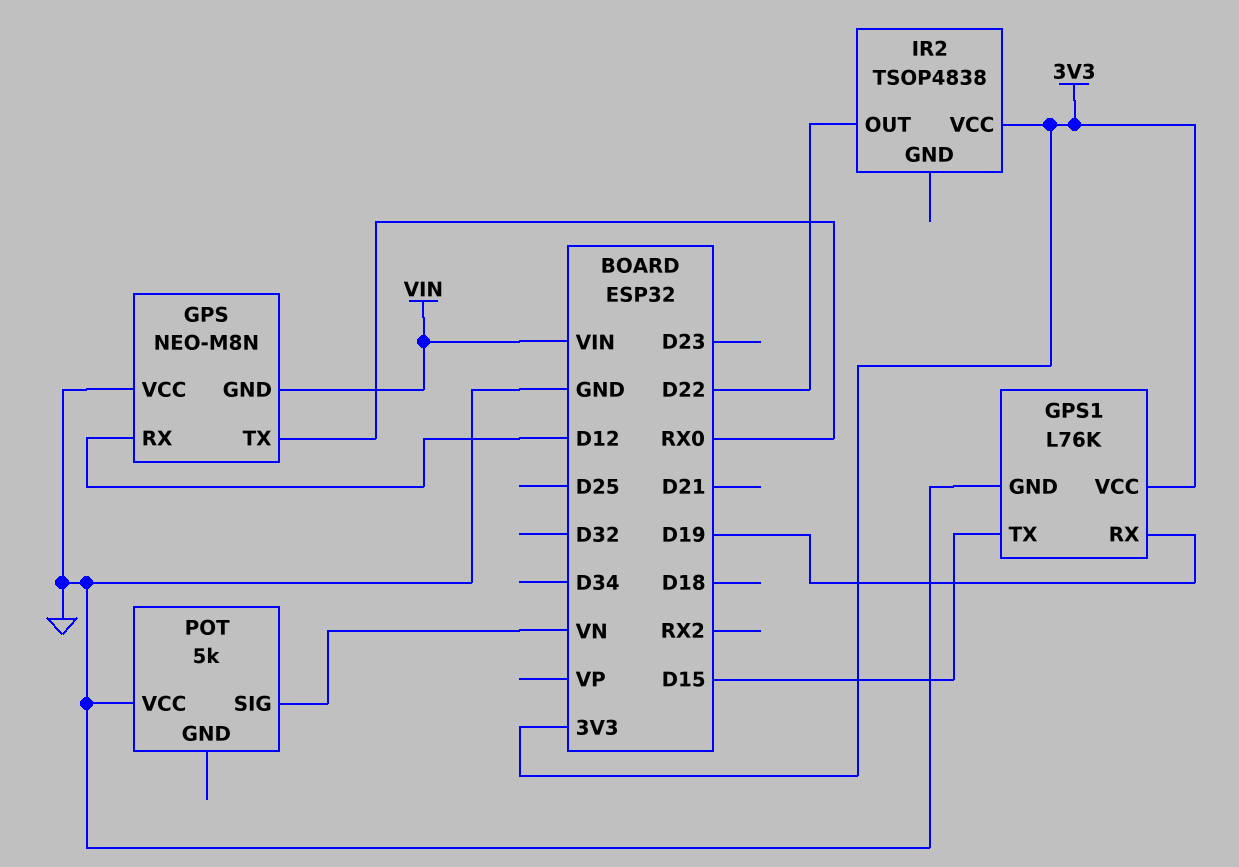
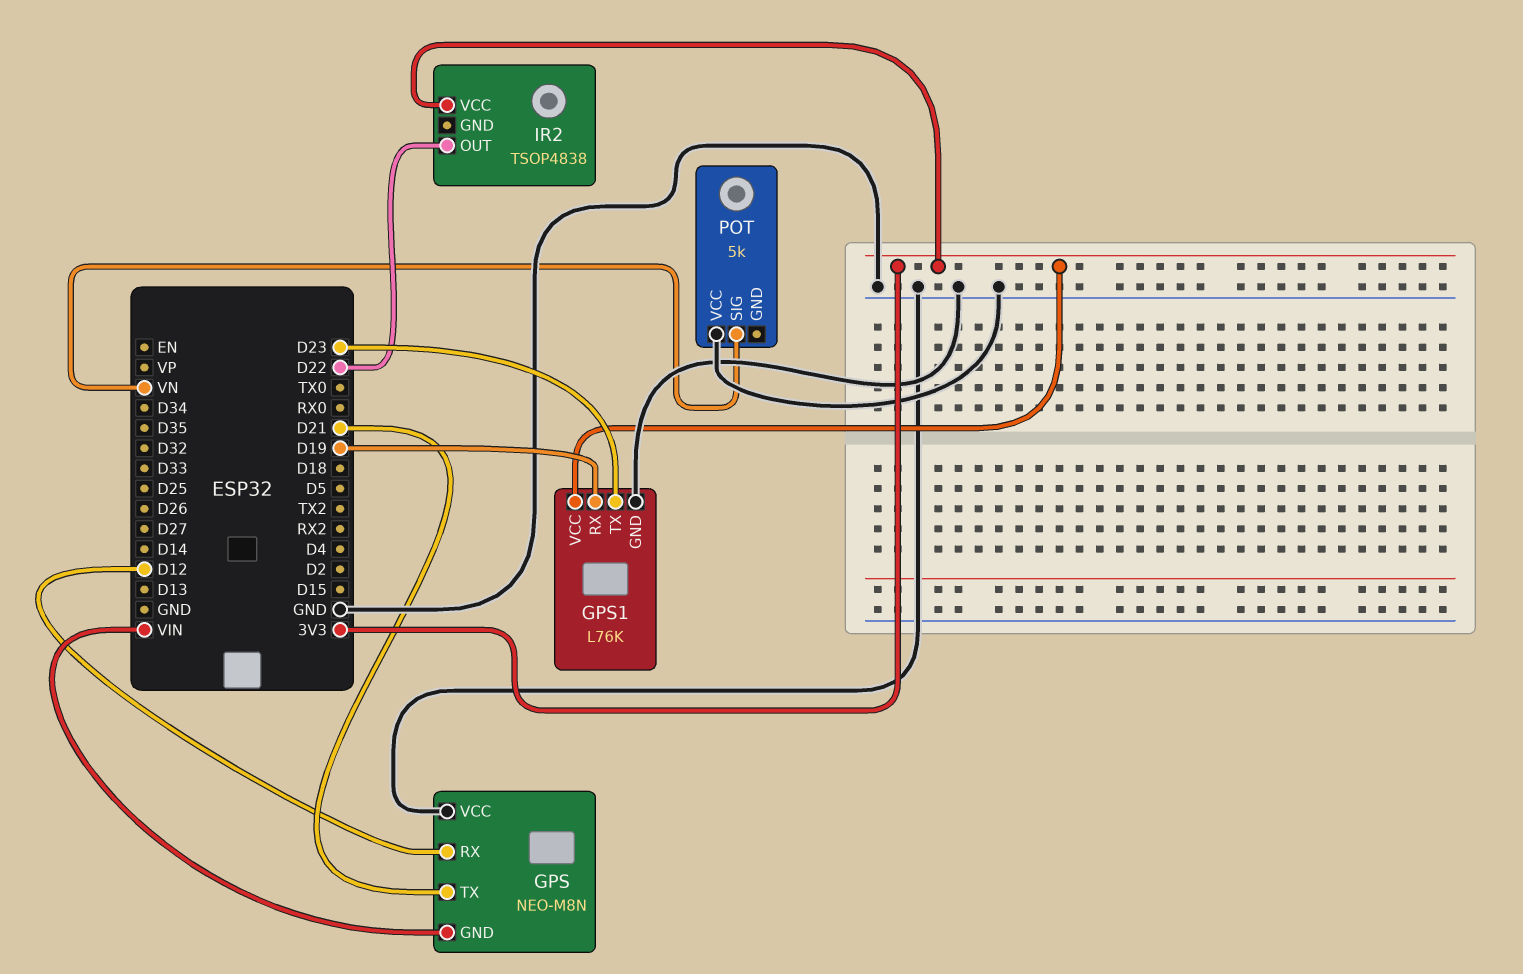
GPS pin TX: RX0 -> D21
GPS1 pin TX: D15 -> D23

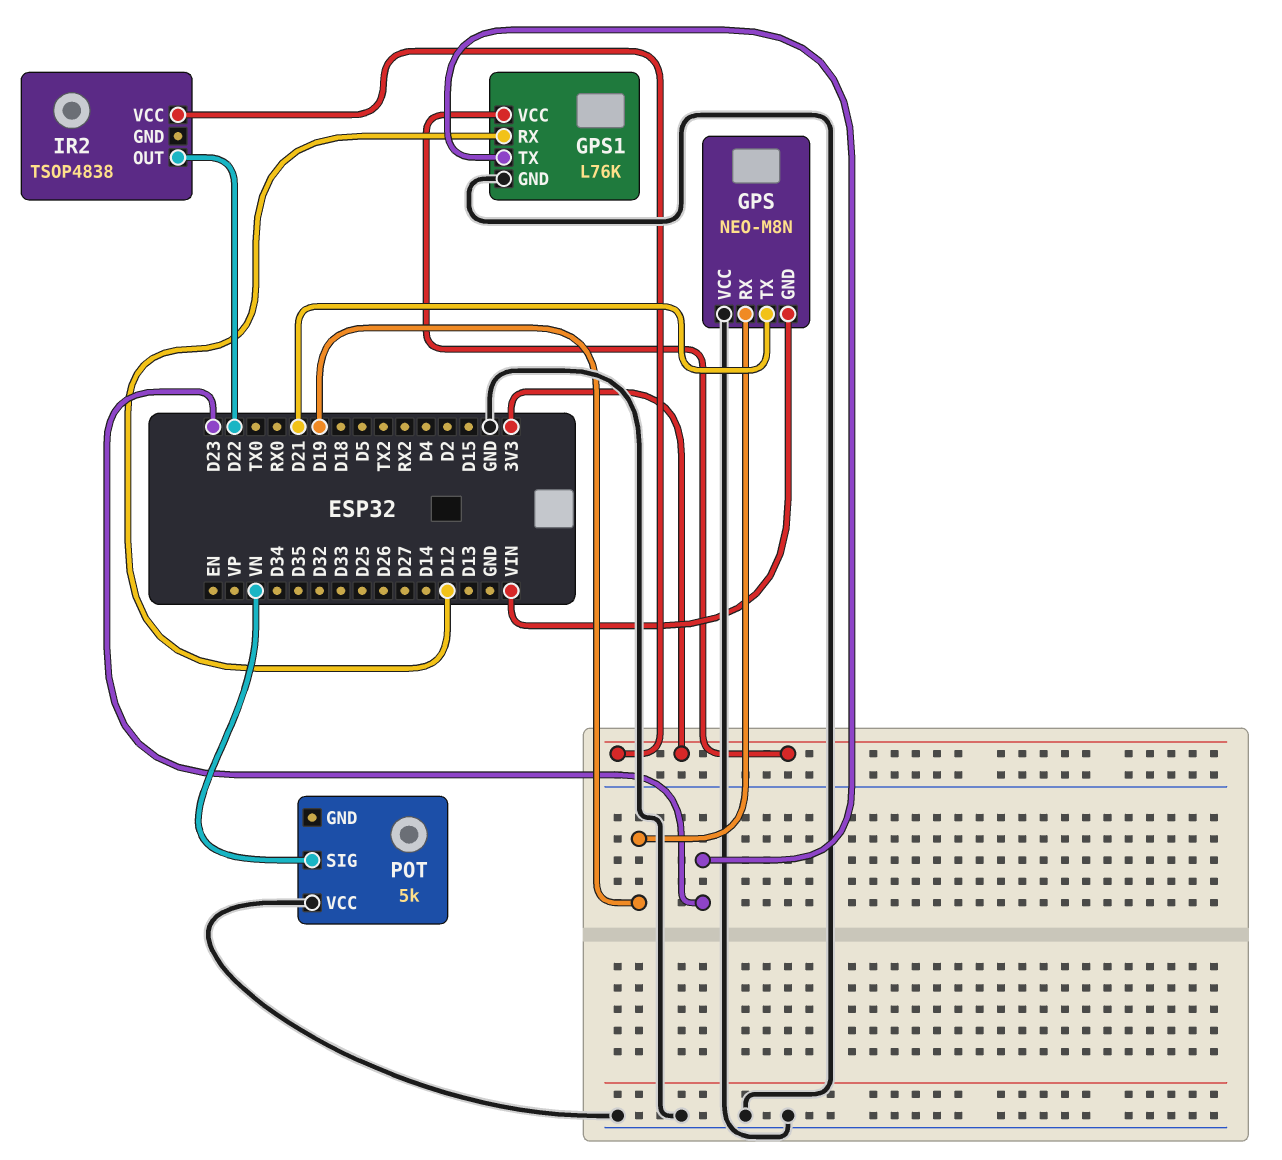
GPS pin RX: D12 -> D19
GPS1 pin RX: D19 -> D12

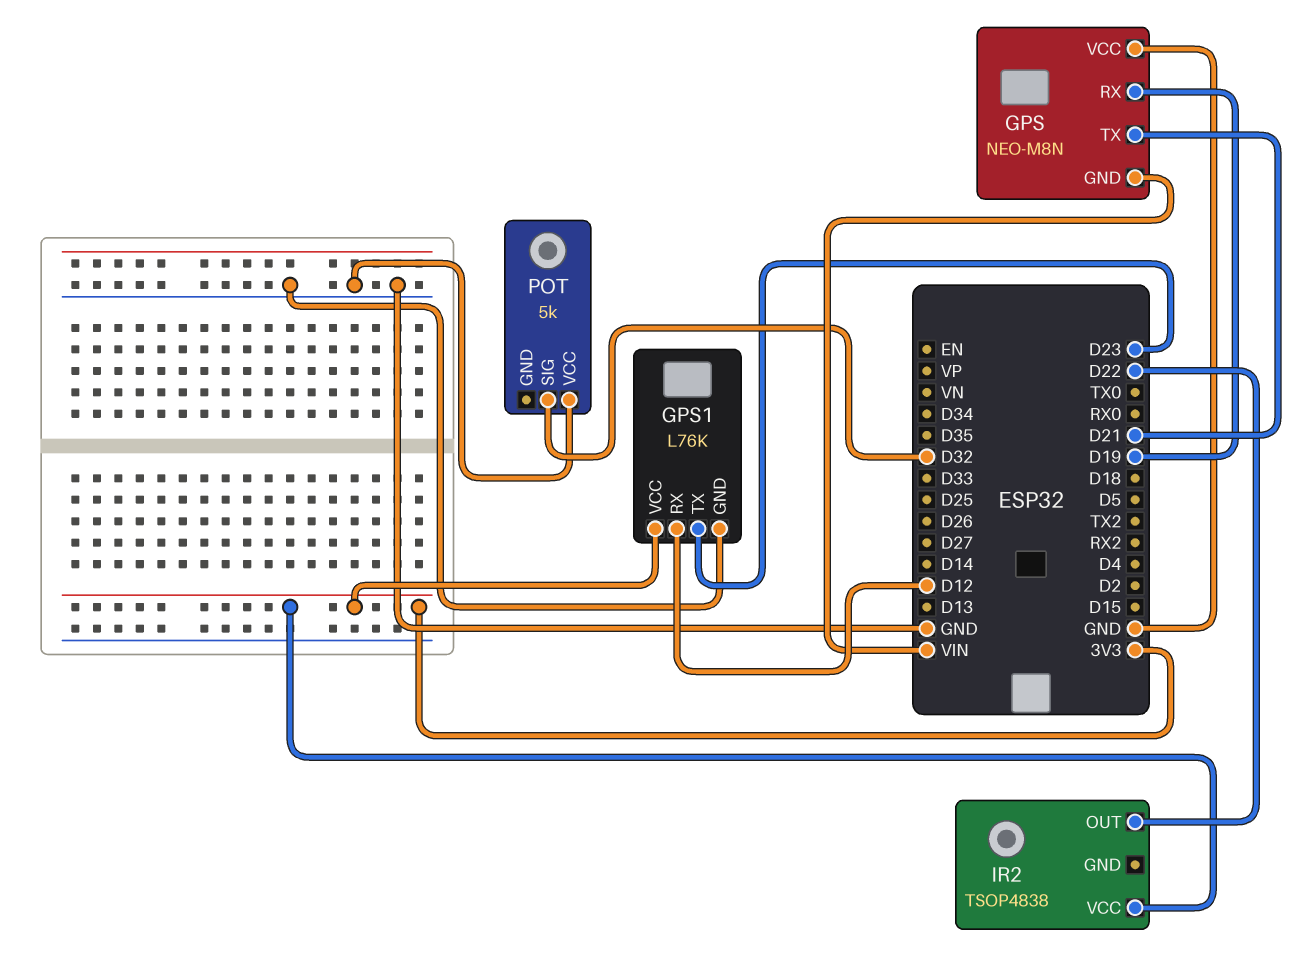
POT pin SIG: VN -> D32

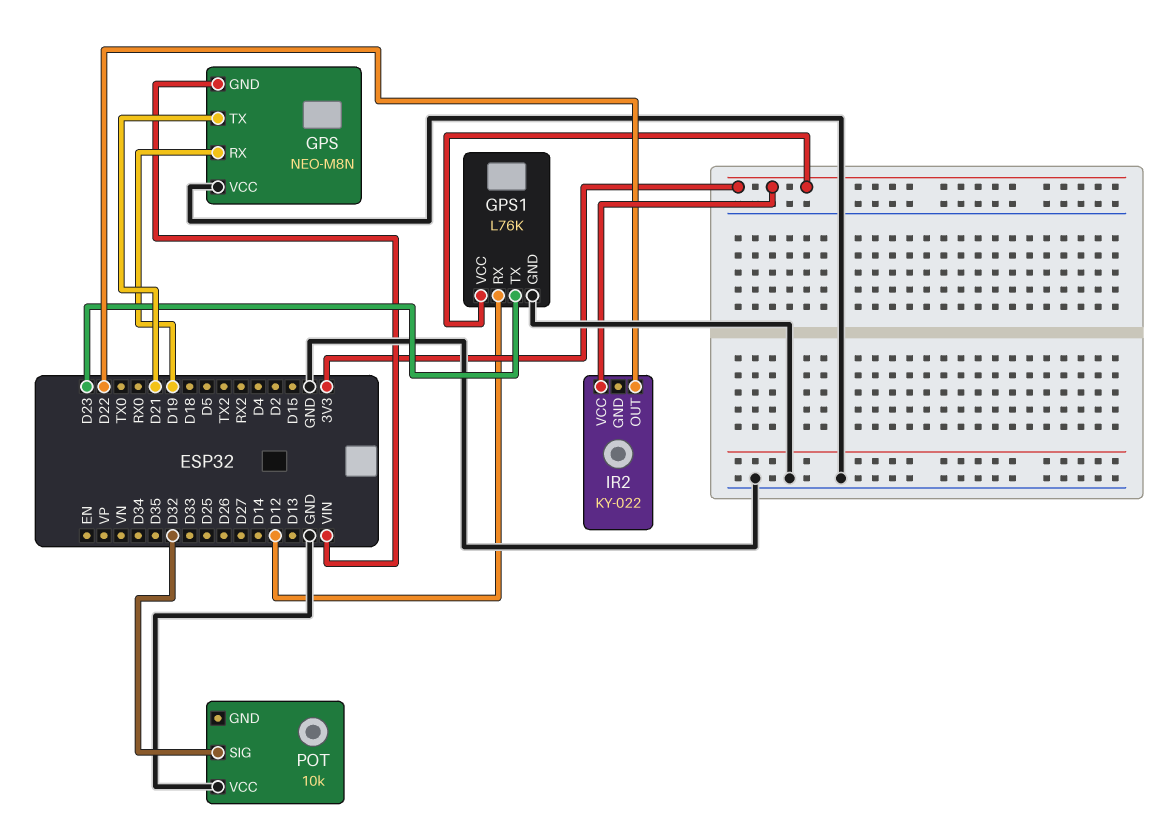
IR2: TSOP4838 -> KY-022
POT: 5k -> 10k

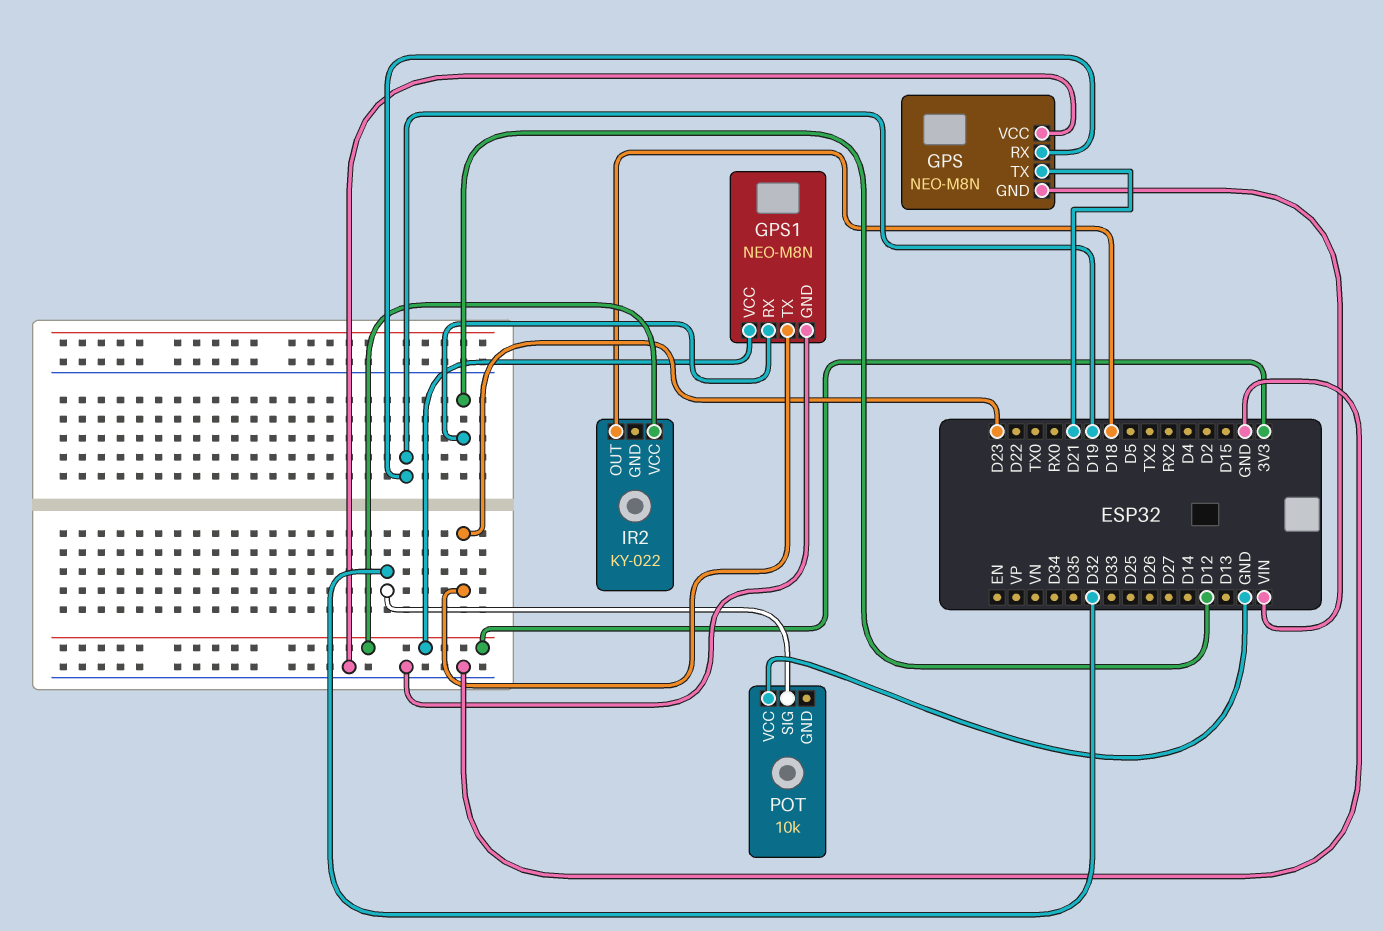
GPS1: L76K -> NEO-M8N
IR2 pin OUT: D22 -> D18

